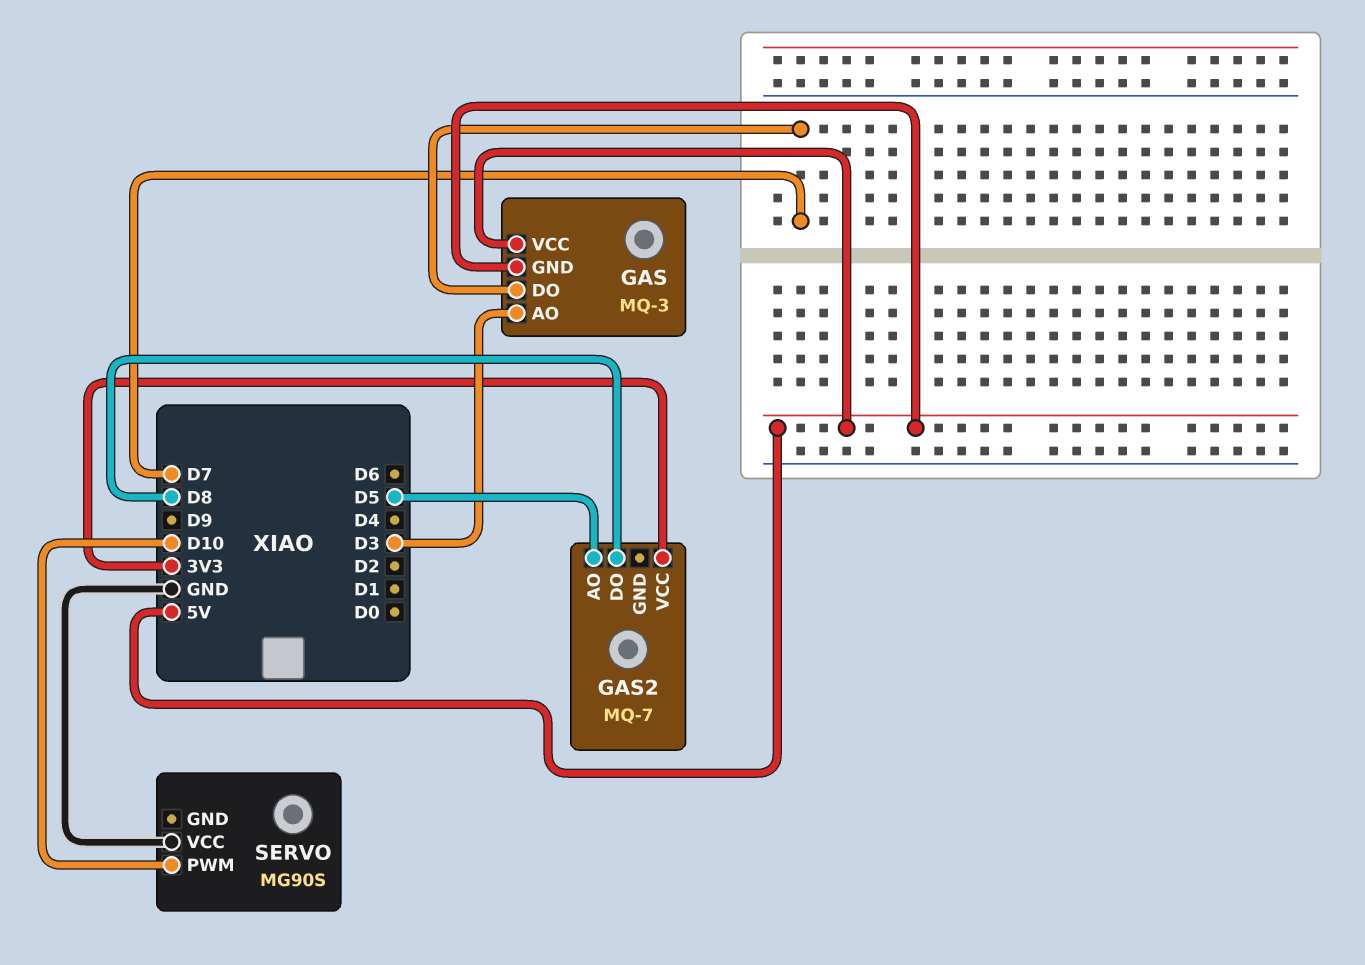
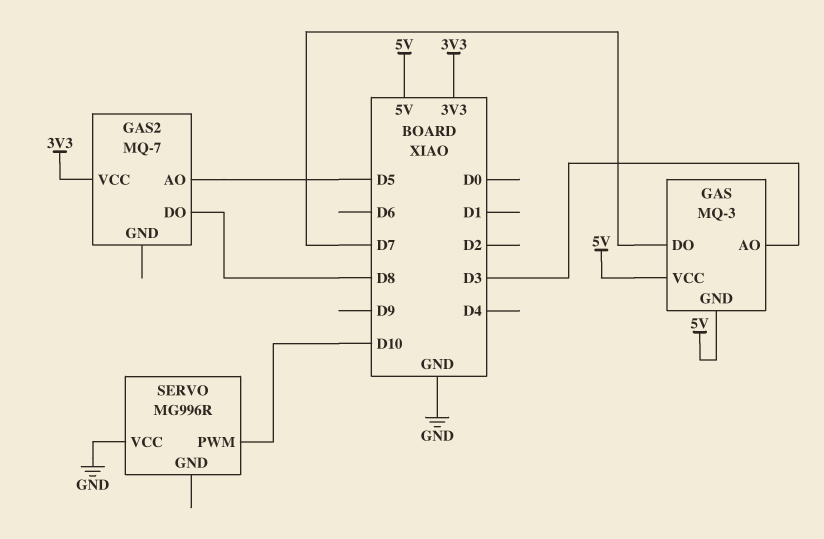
SERVO: MG90S -> MG996R

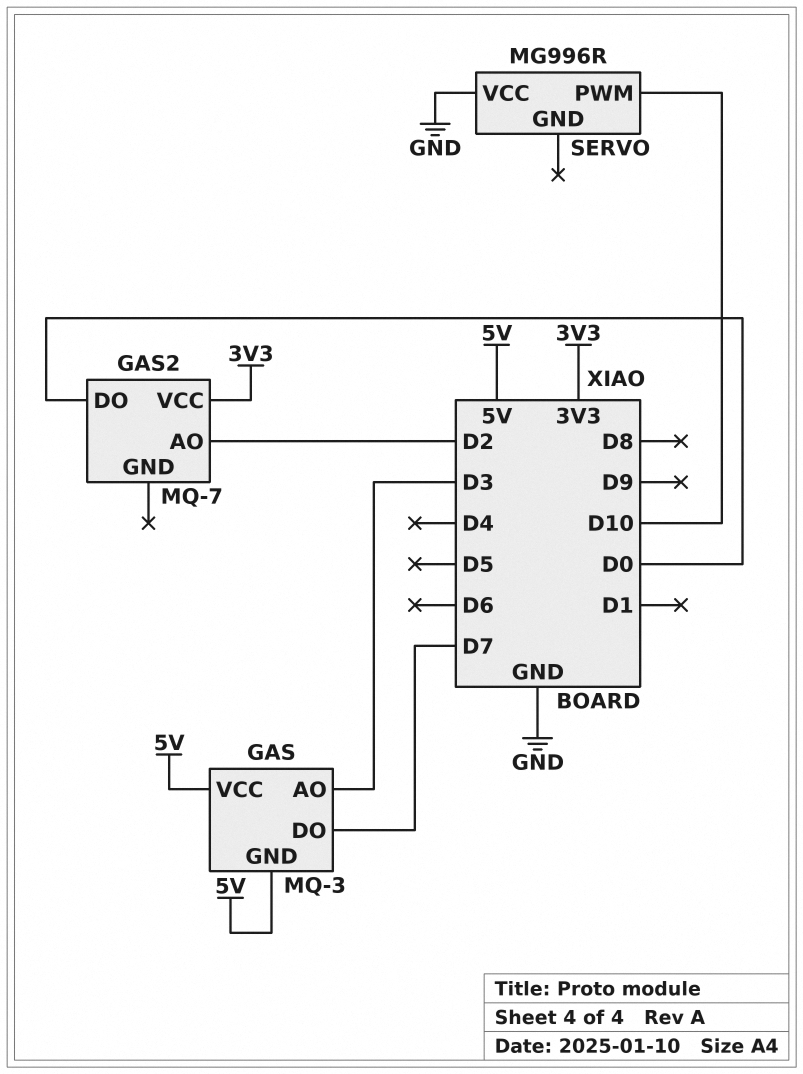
GAS2 pin AO: D5 -> D2
GAS2 pin DO: D8 -> D0

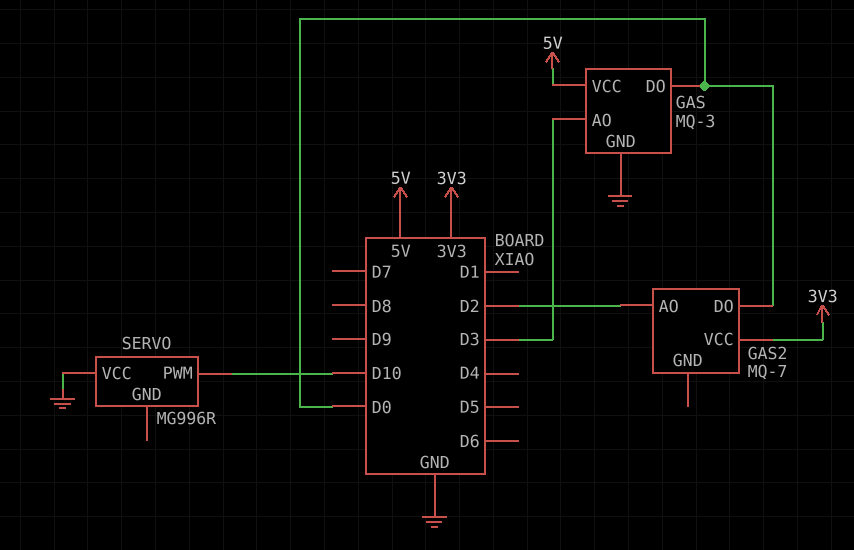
GAS pin DO: D7 -> D0
GAS pin GND: 5V -> GND

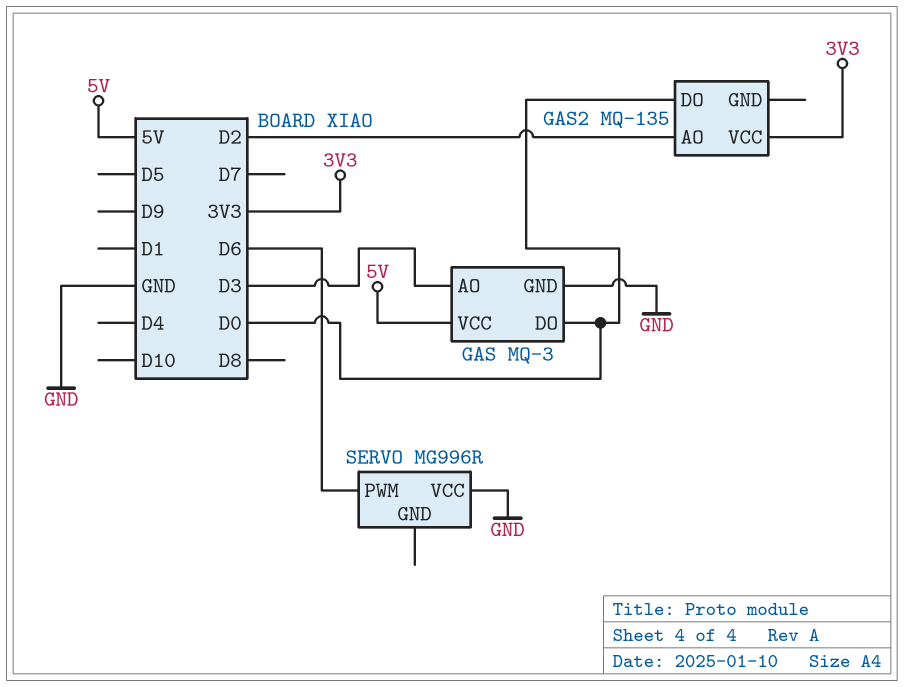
GAS2: MQ-7 -> MQ-135
SERVO pin PWM: D10 -> D6

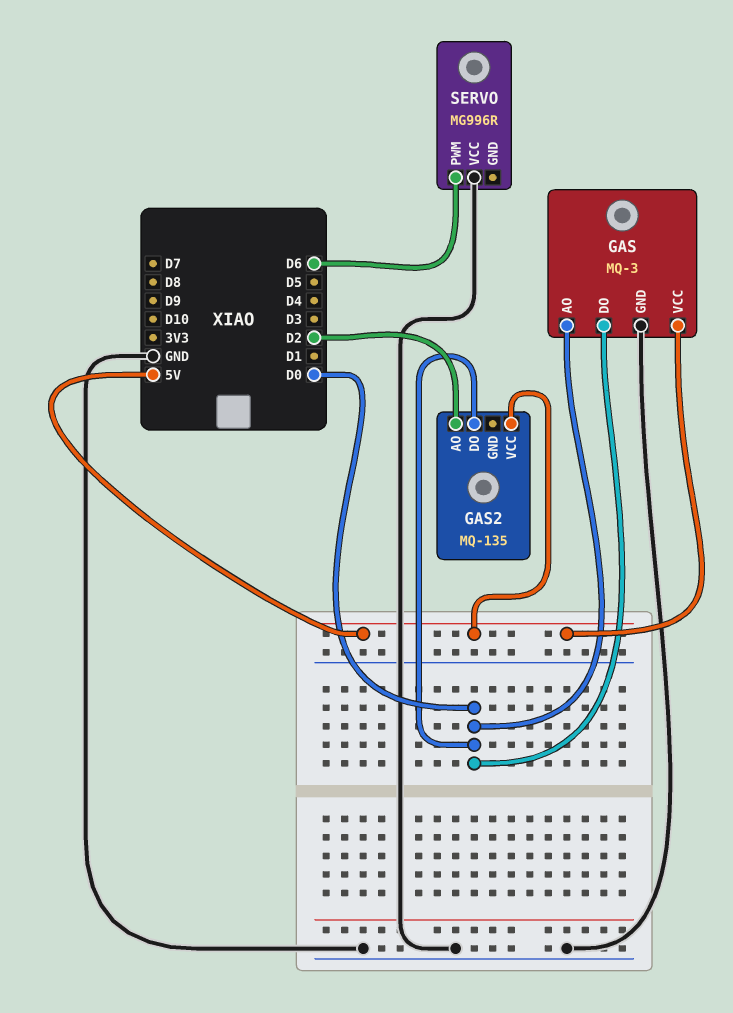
GAS pin AO: D3 -> D0
GAS2 pin VCC: 3V3 -> 5V

